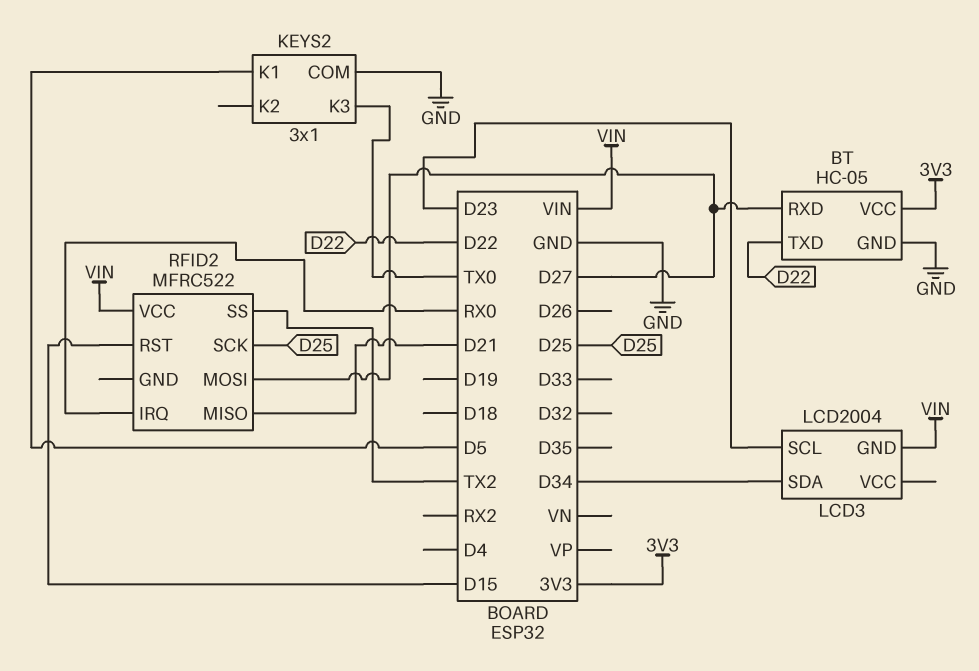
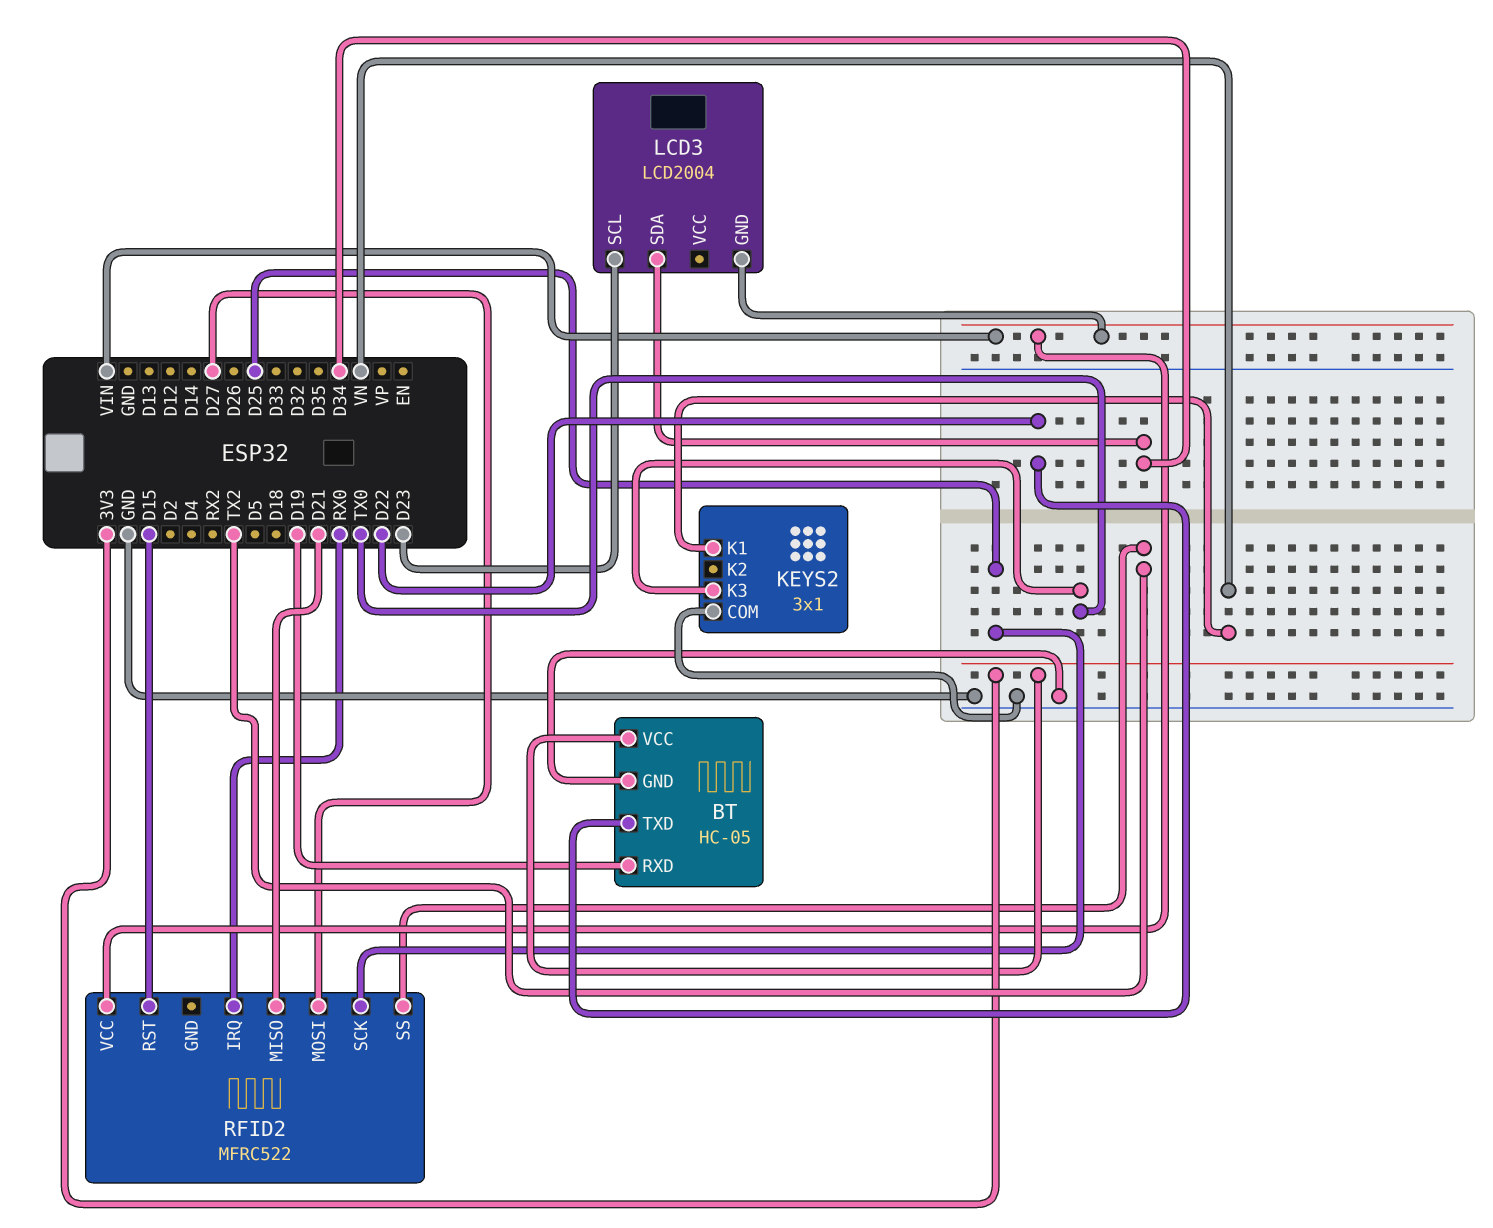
BT pin RXD: D27 -> D19
KEYS2 pin K1: D5 -> VN

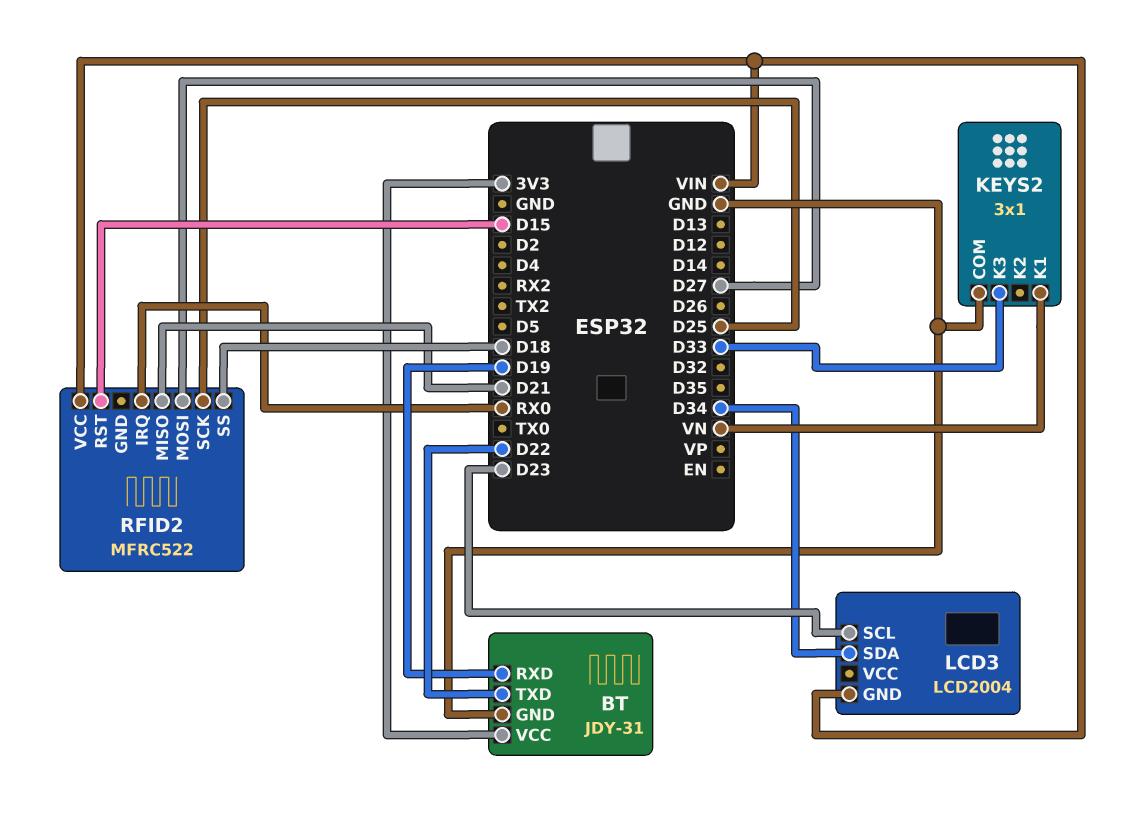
BT: HC-05 -> JDY-31
KEYS2 pin K3: TX0 -> D33
RFID2 pin SS: TX2 -> D18

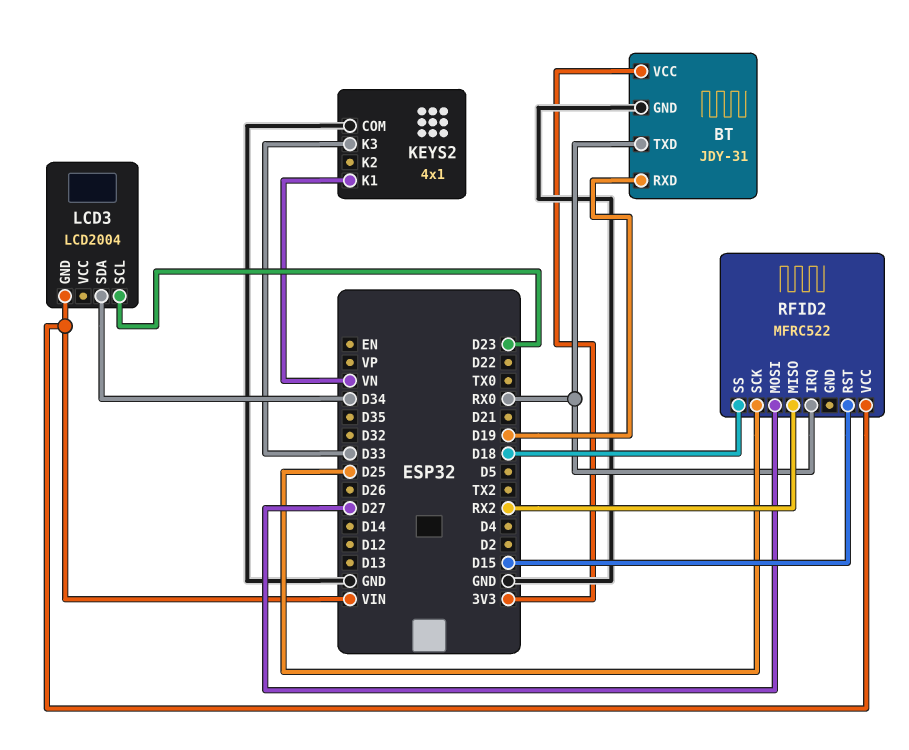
BT pin TXD: D22 -> RX0
KEYS2: 3x1 -> 4x1
RFID2 pin MISO: D21 -> RX2

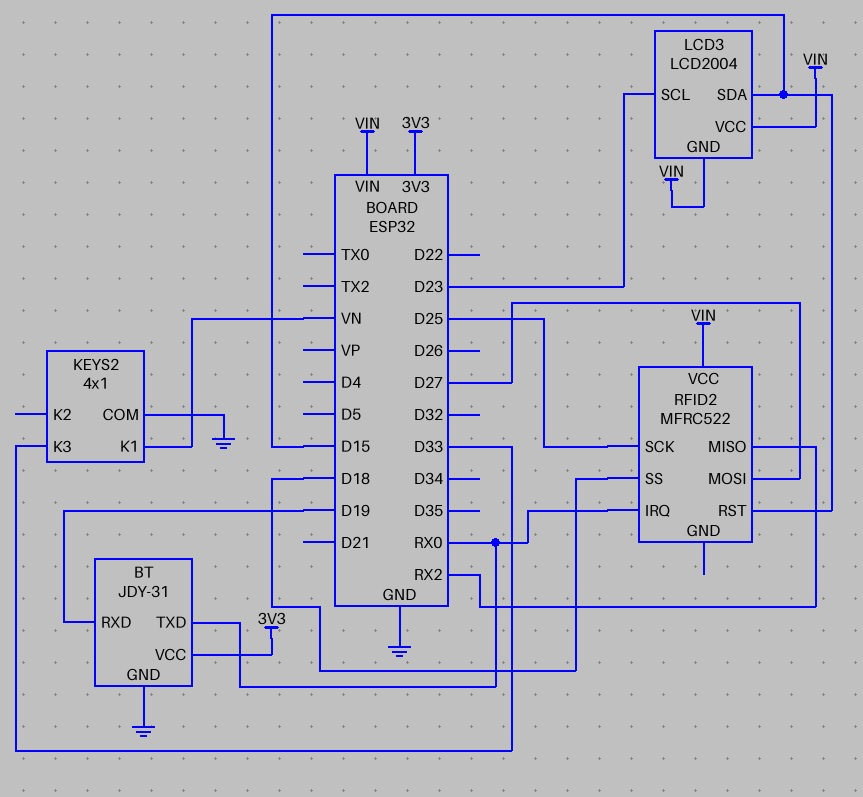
LCD3 pin SDA: D34 -> D15
LCD3 pin VCC: none -> VIN

